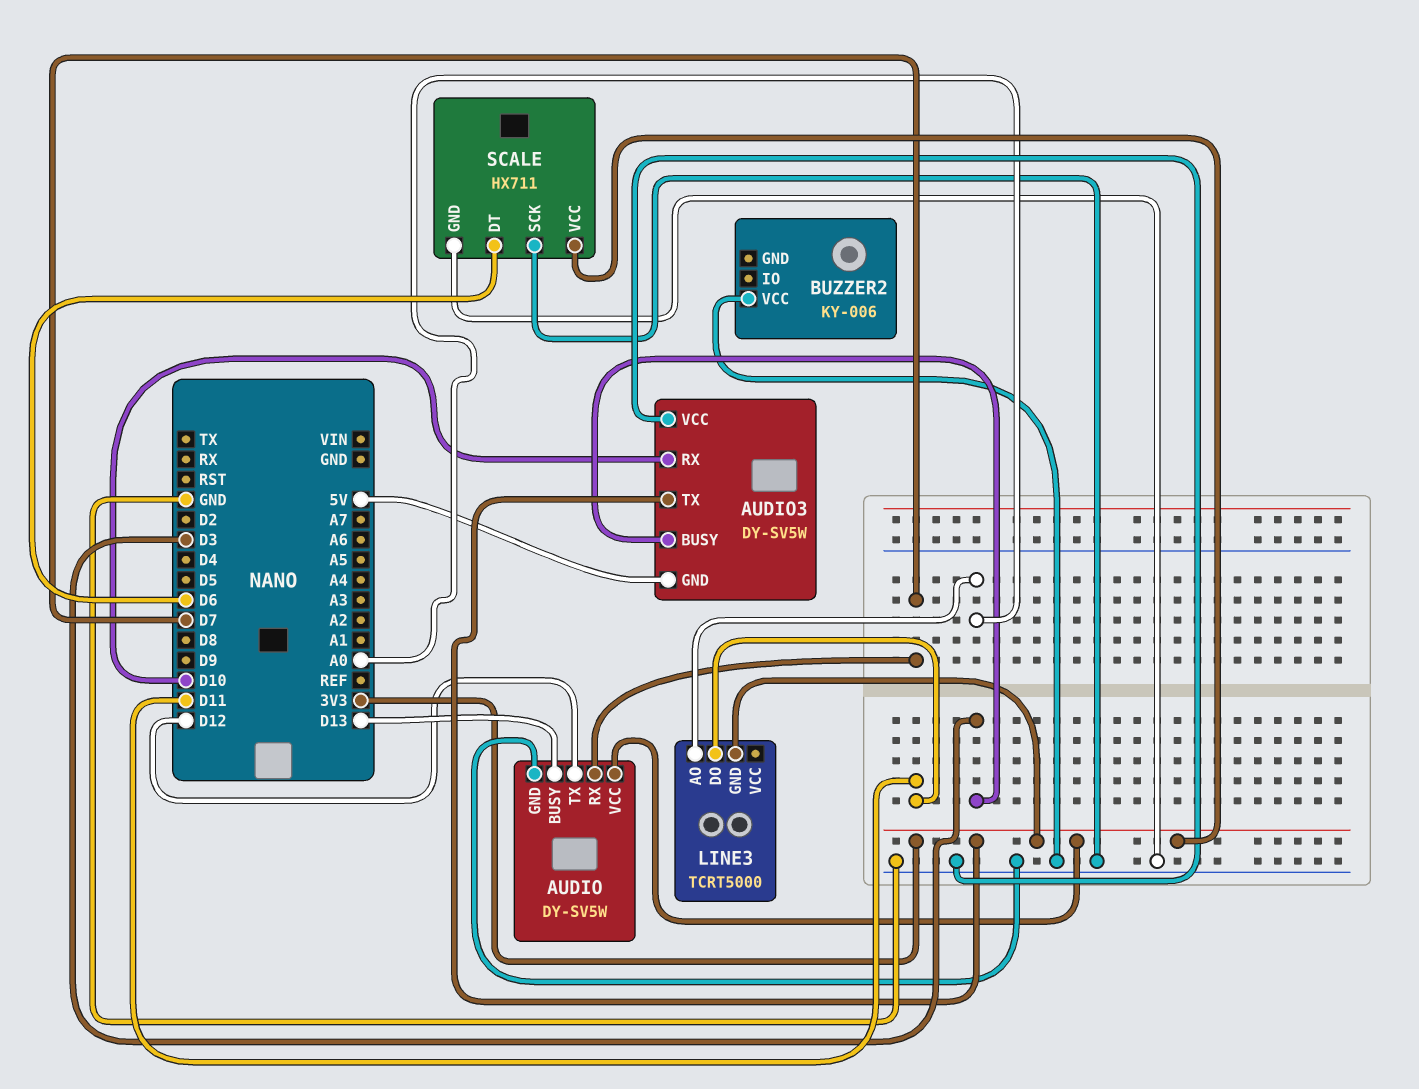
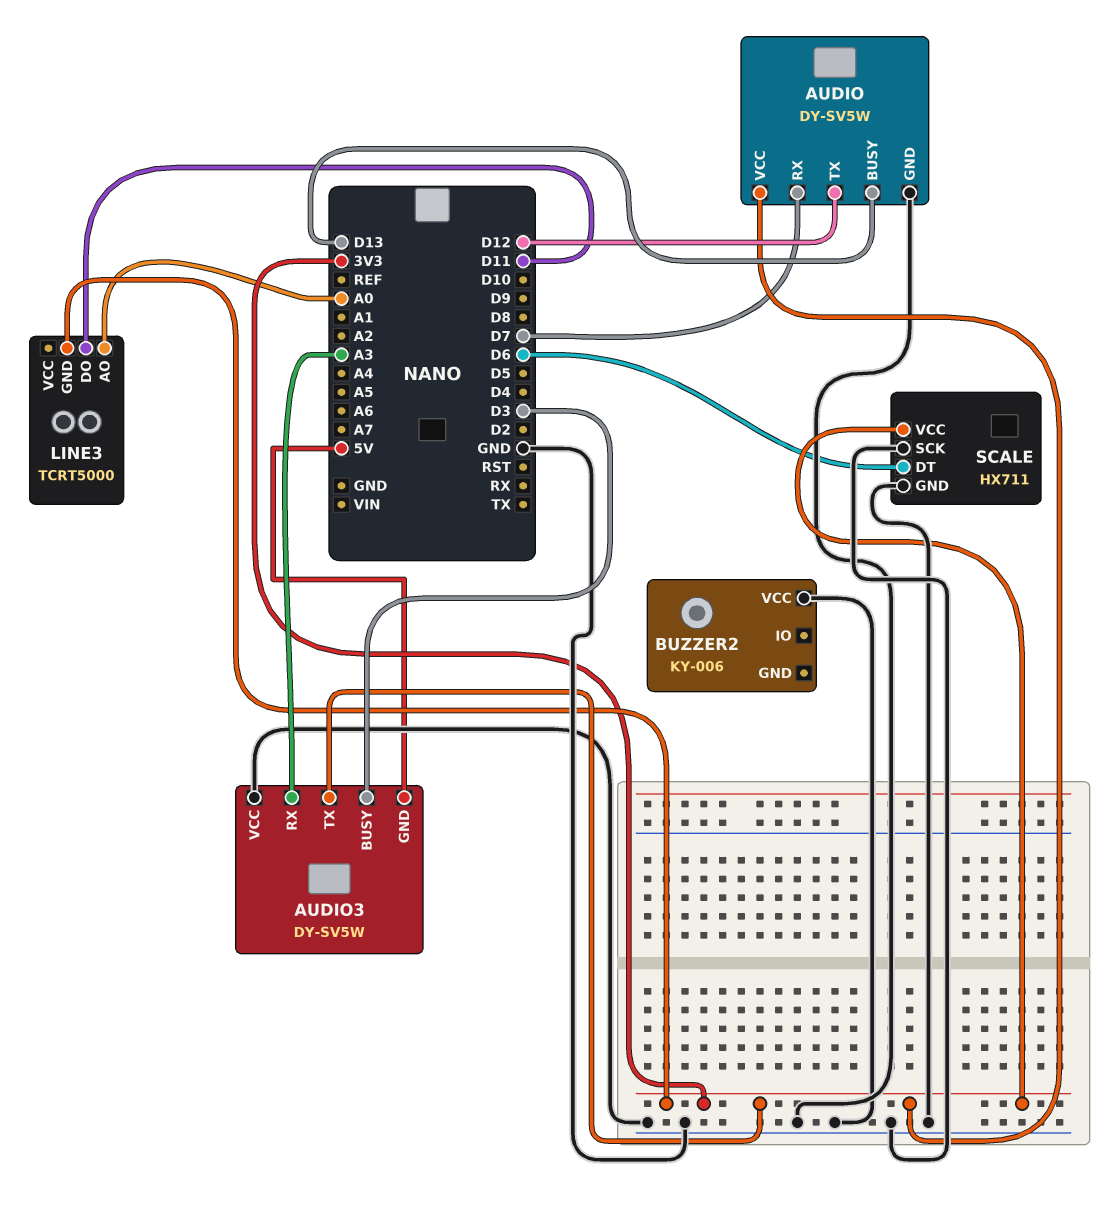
AUDIO3 pin RX: D10 -> A3

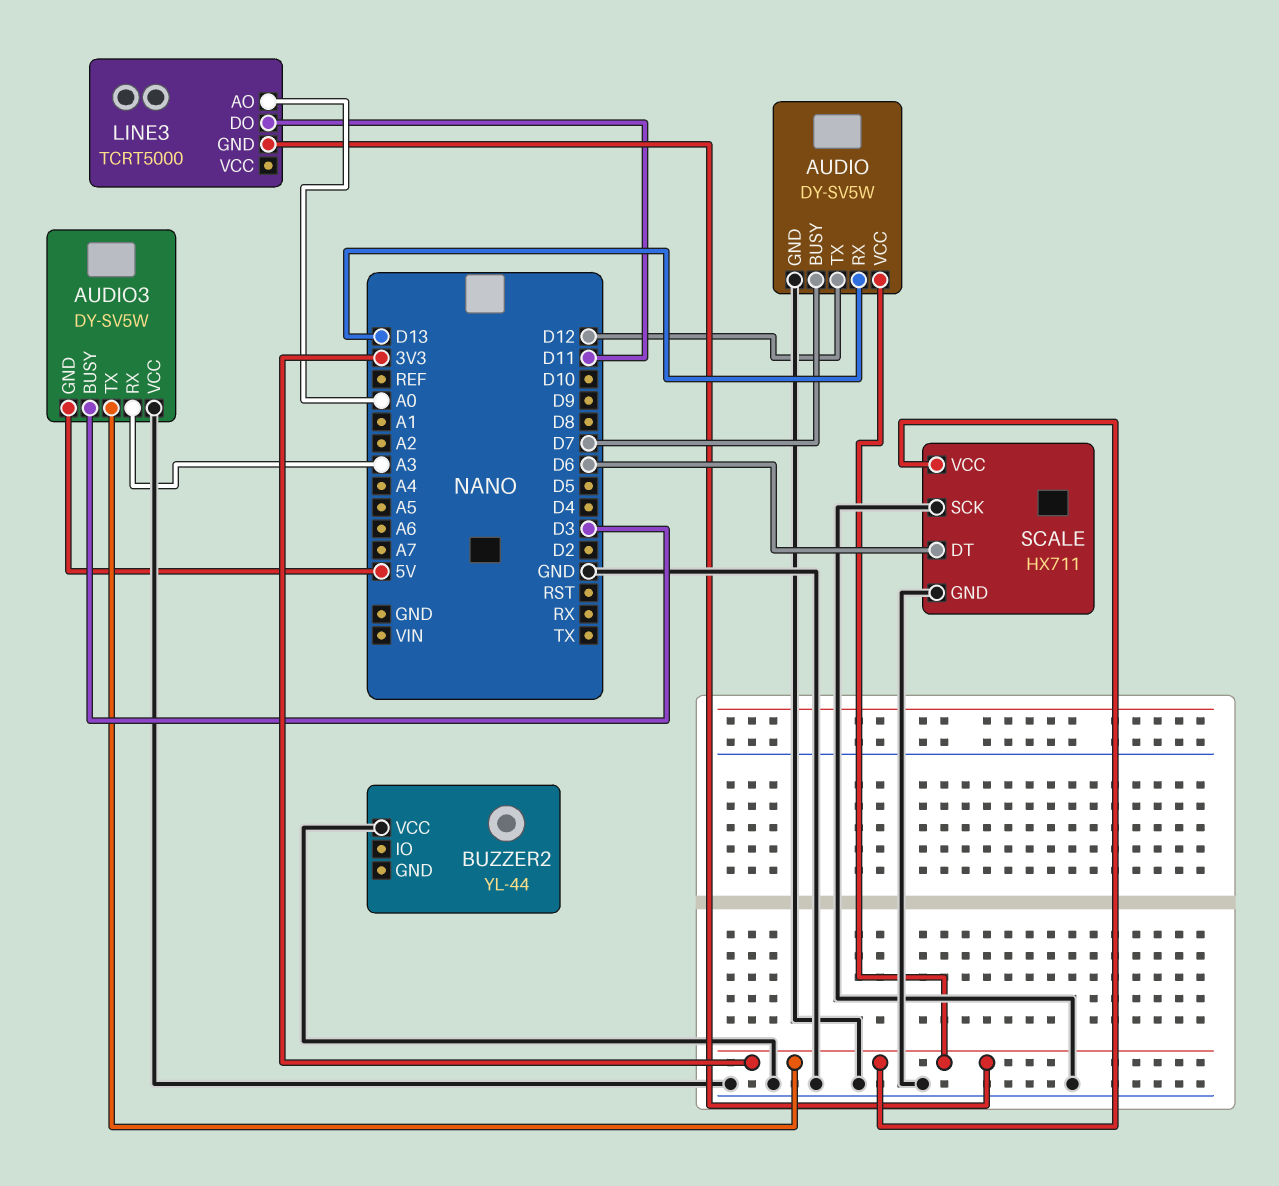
AUDIO pin BUSY: D13 -> D7
AUDIO pin RX: D7 -> D13
BUZZER2: KY-006 -> YL-44

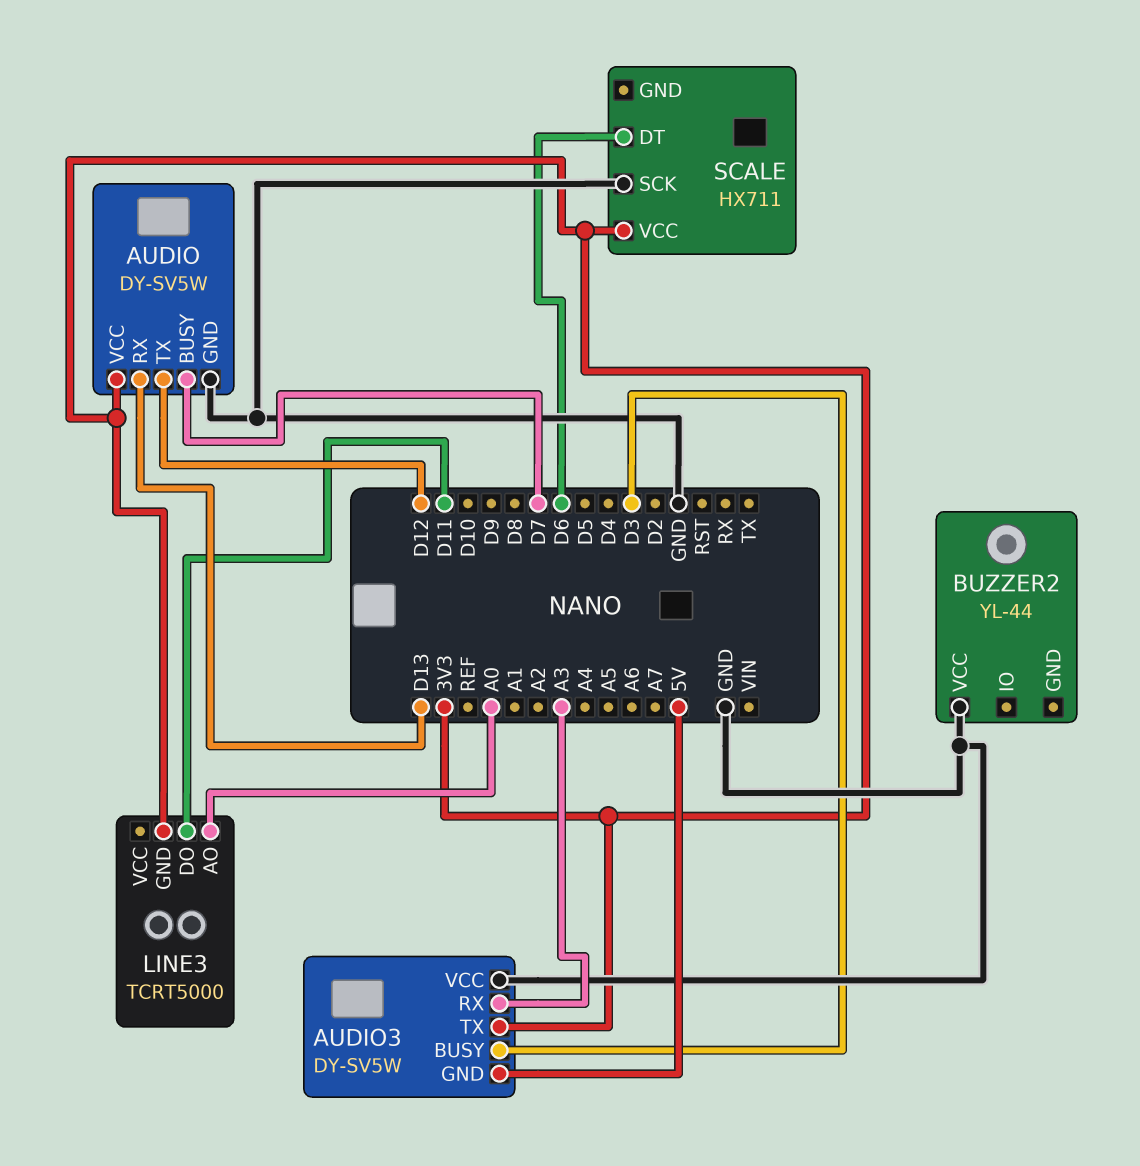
SCALE pin GND: GND -> none

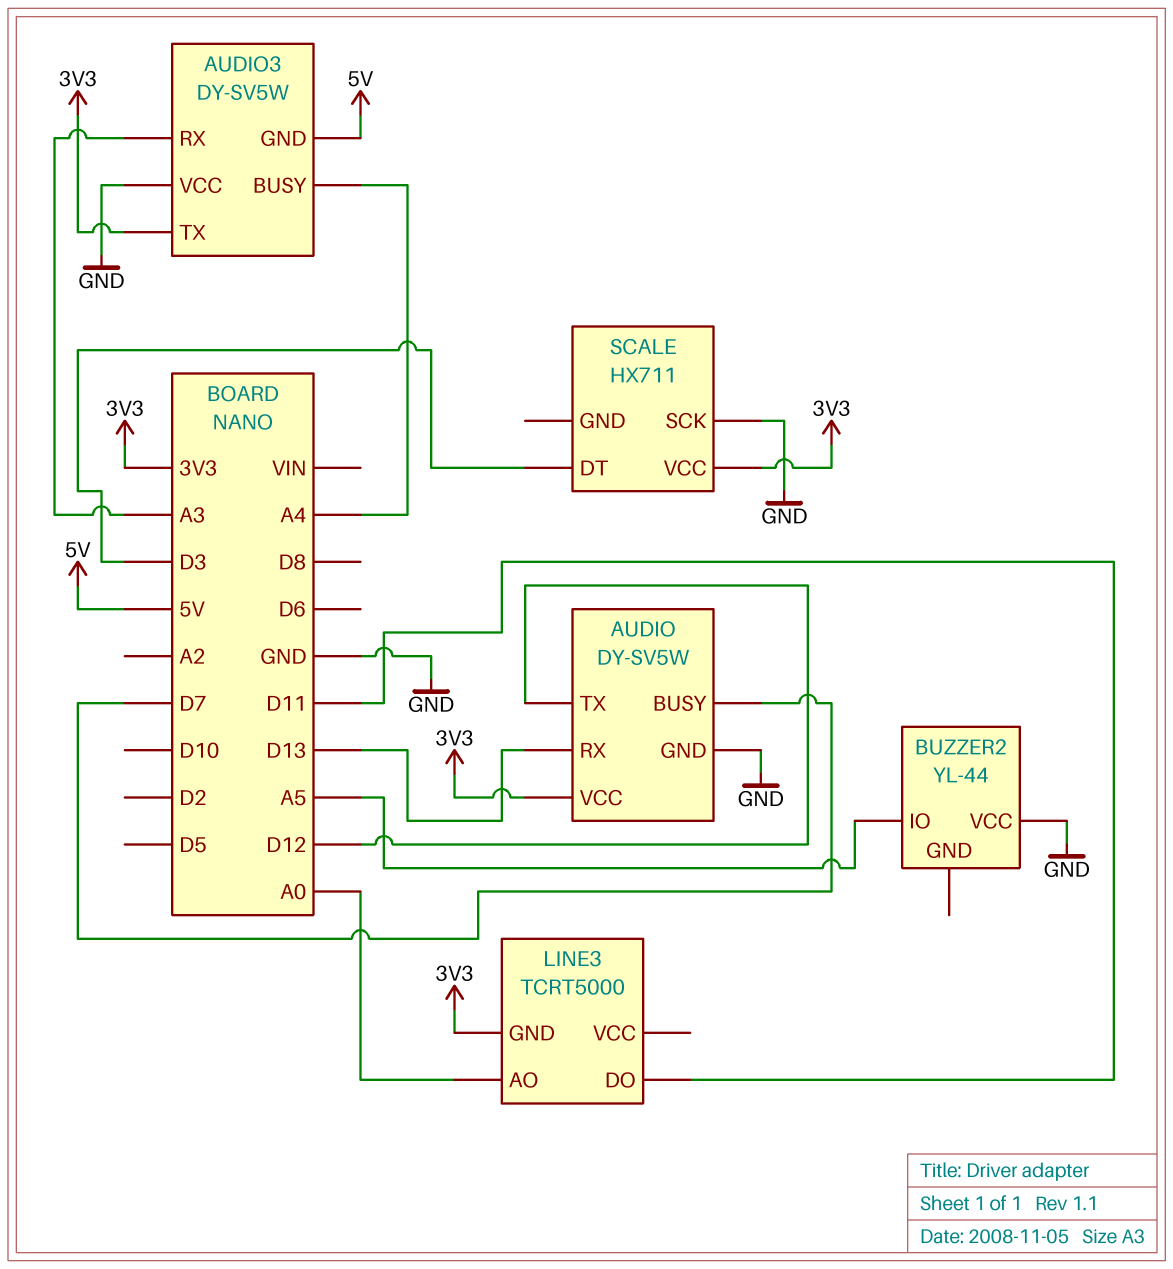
AUDIO3 pin BUSY: D3 -> A4
BUZZER2 pin IO: none -> A5
SCALE pin DT: D6 -> D3

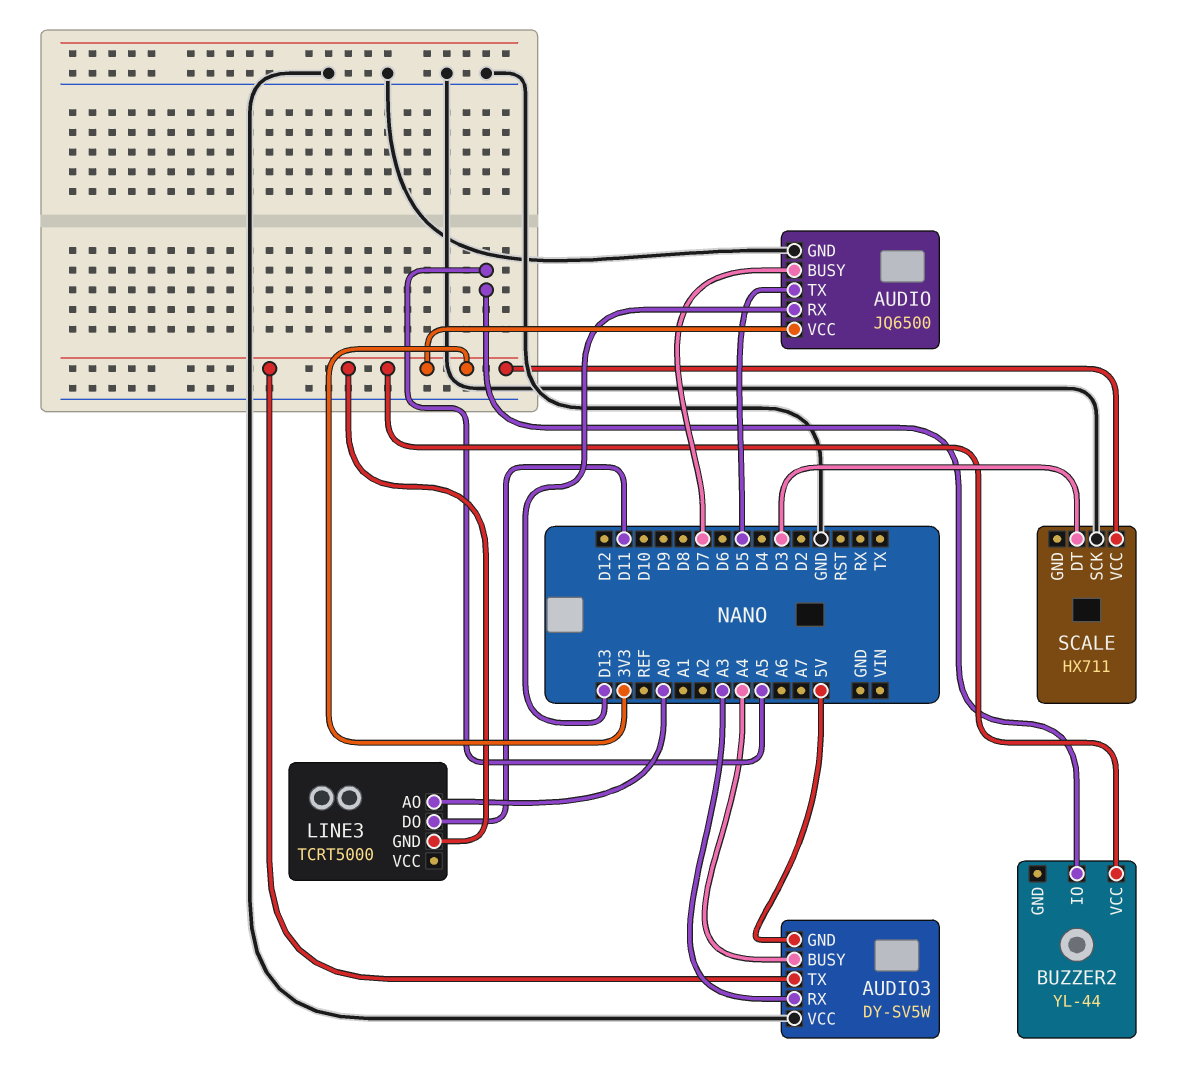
AUDIO: DY-SV5W -> JQ6500
AUDIO pin TX: D12 -> D5
BUZZER2 pin VCC: GND -> 3V3

